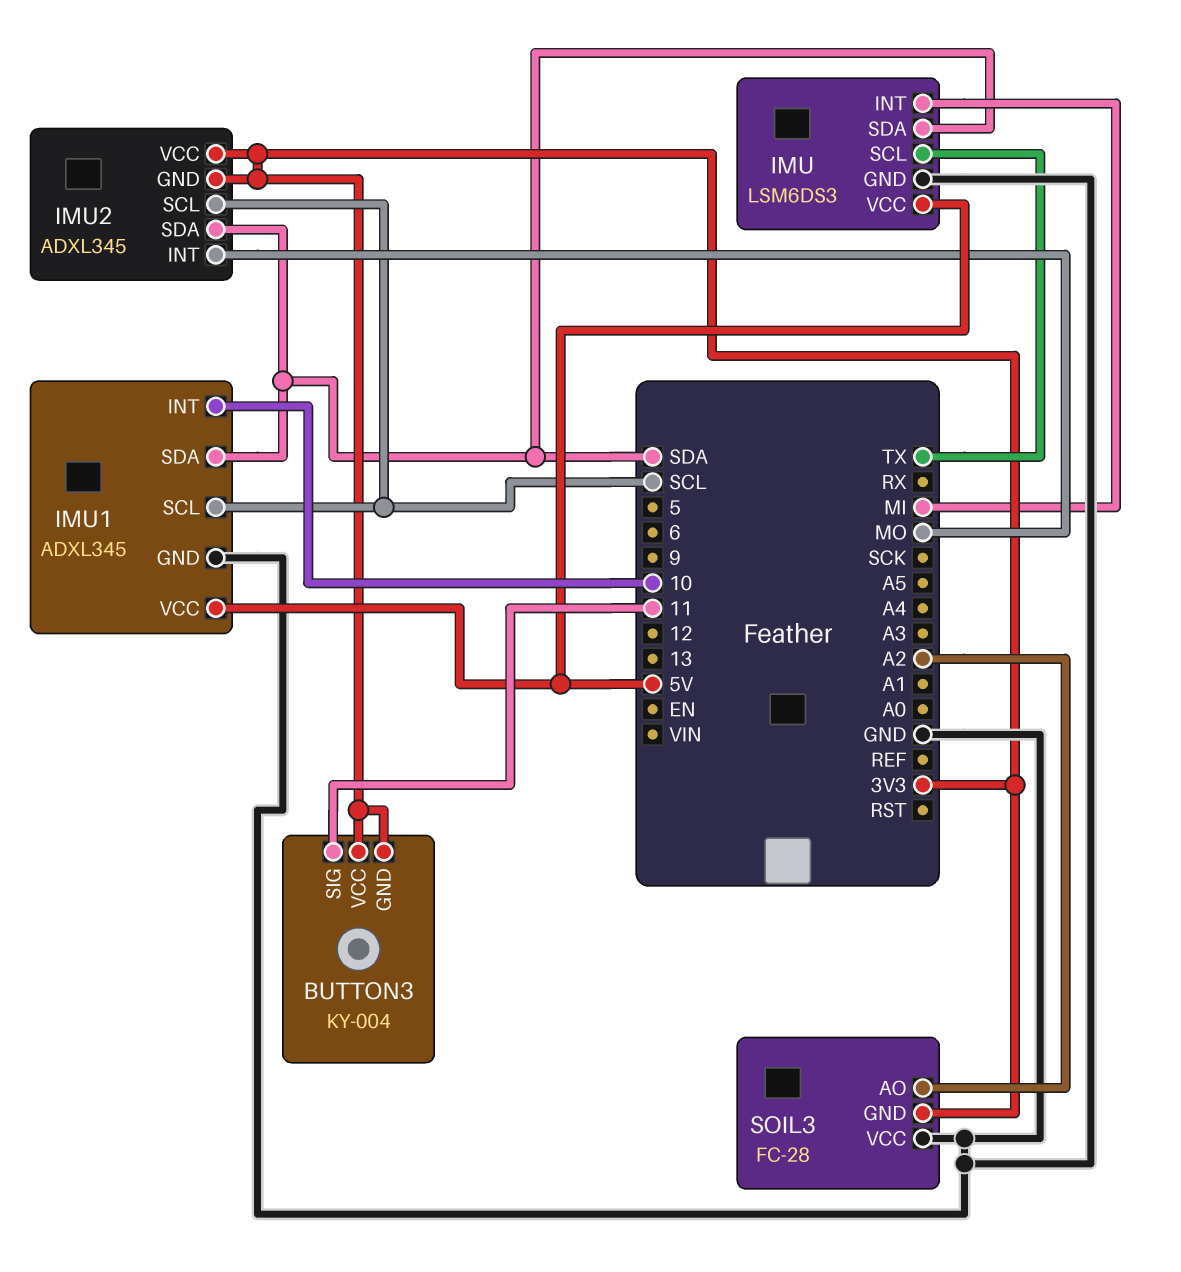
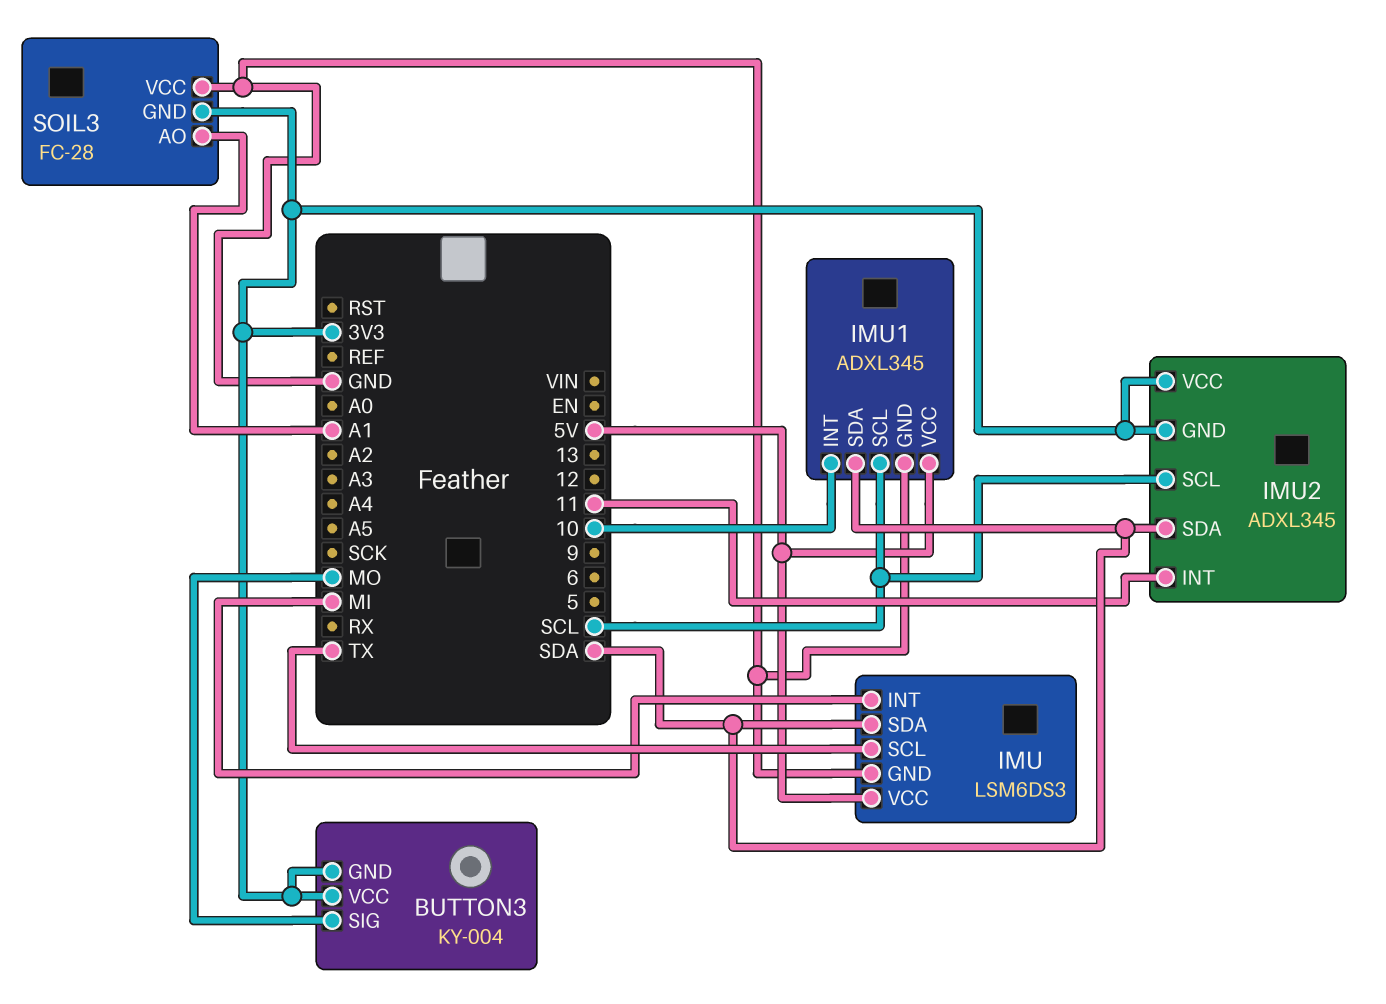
BUTTON3 pin SIG: 11 -> MO
IMU2 pin INT: MO -> 11
SOIL3 pin AO: A2 -> A1

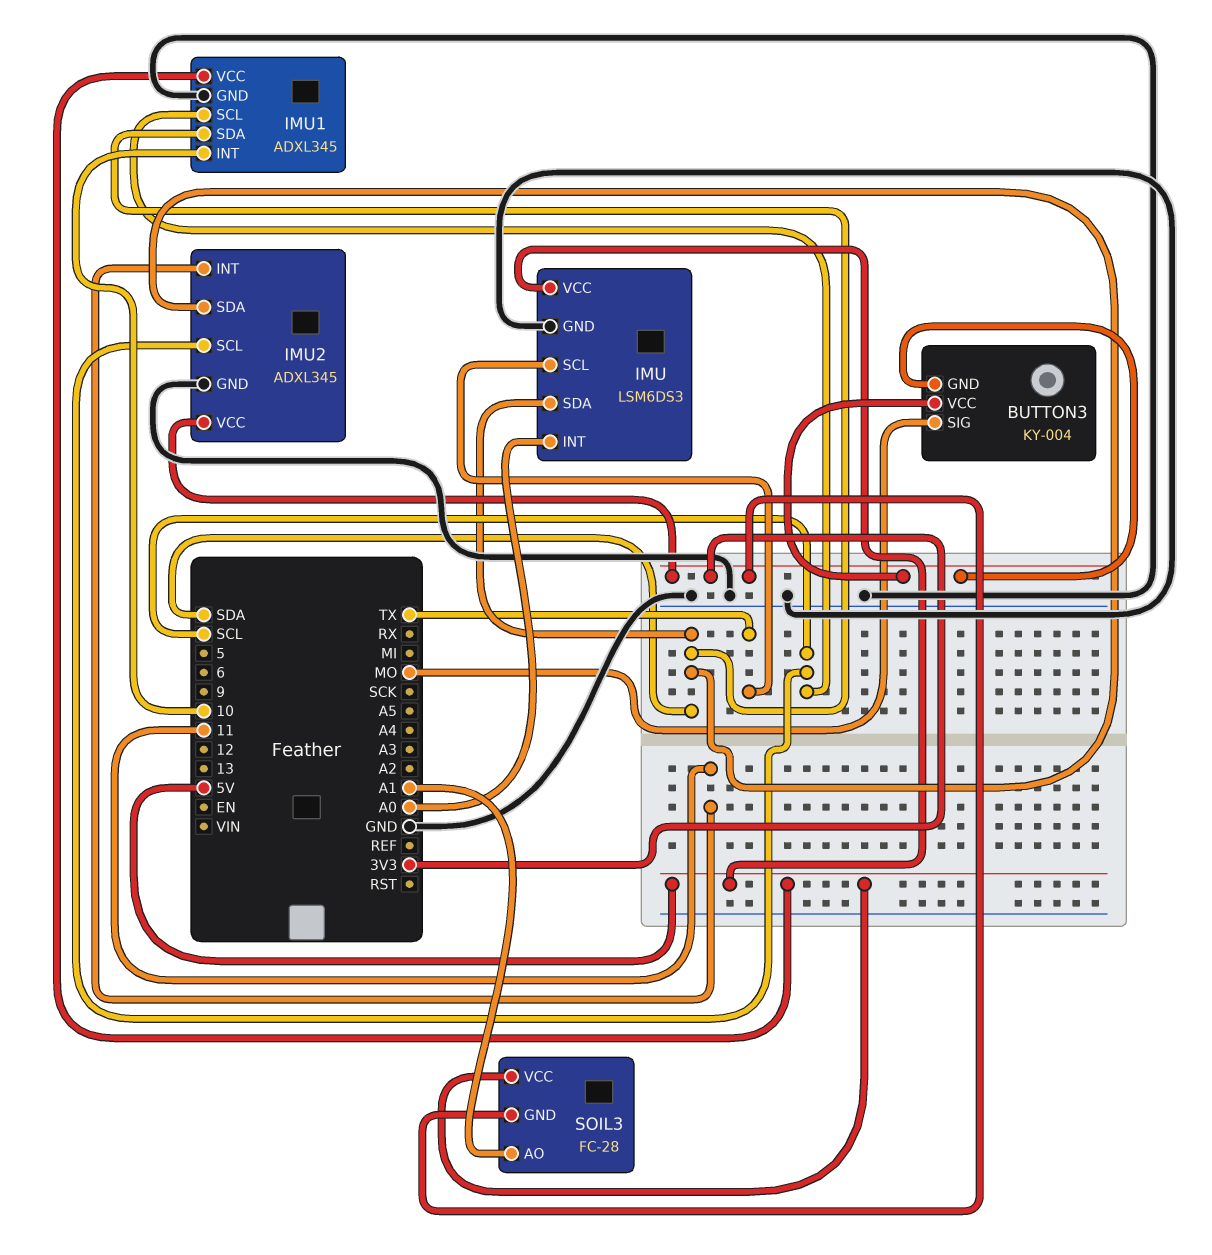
IMU pin INT: MI -> A0
IMU2 pin GND: 3V3 -> GND
SOIL3 pin VCC: GND -> 5V

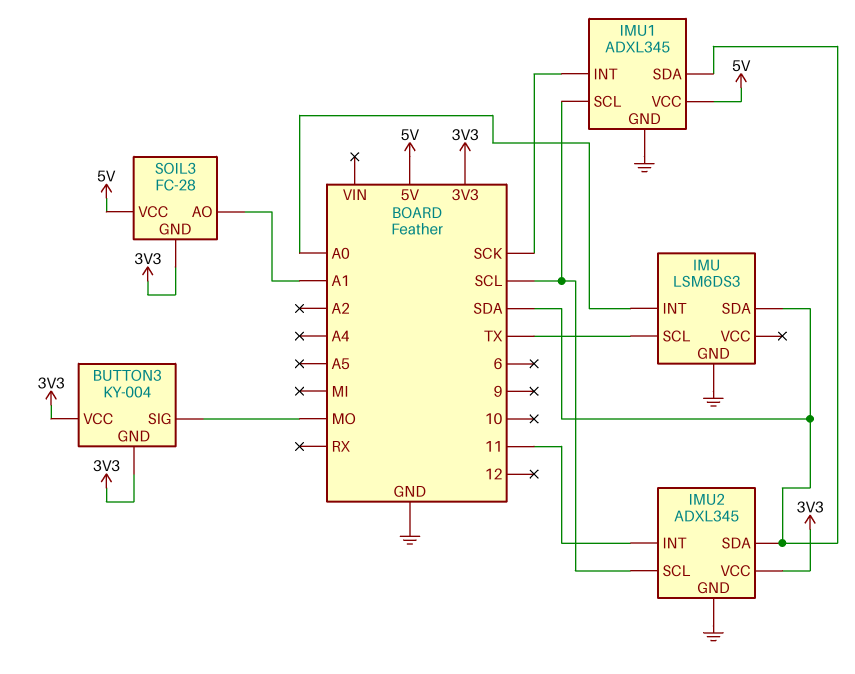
IMU pin VCC: 5V -> none
IMU1 pin INT: 10 -> SCK

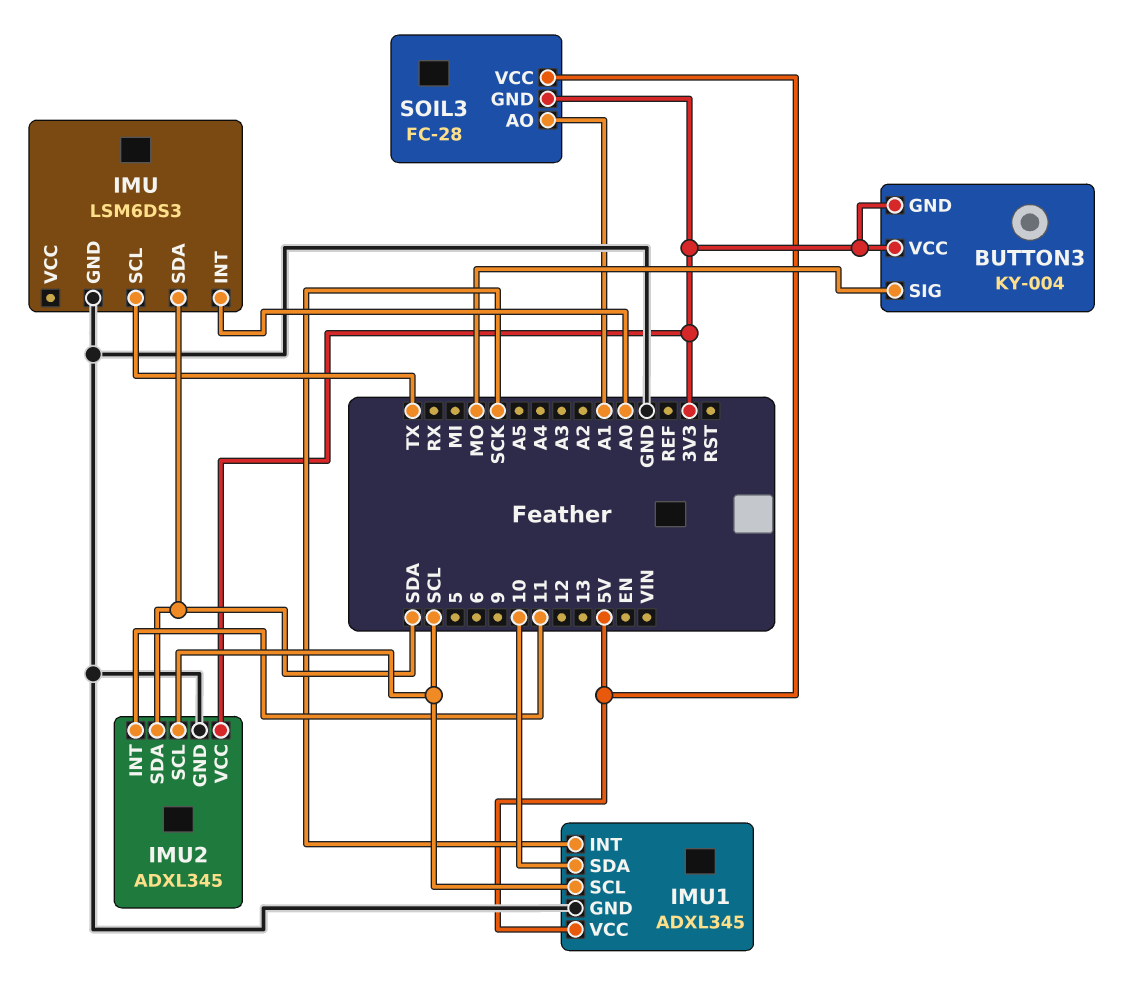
IMU1 pin SDA: SDA -> 10

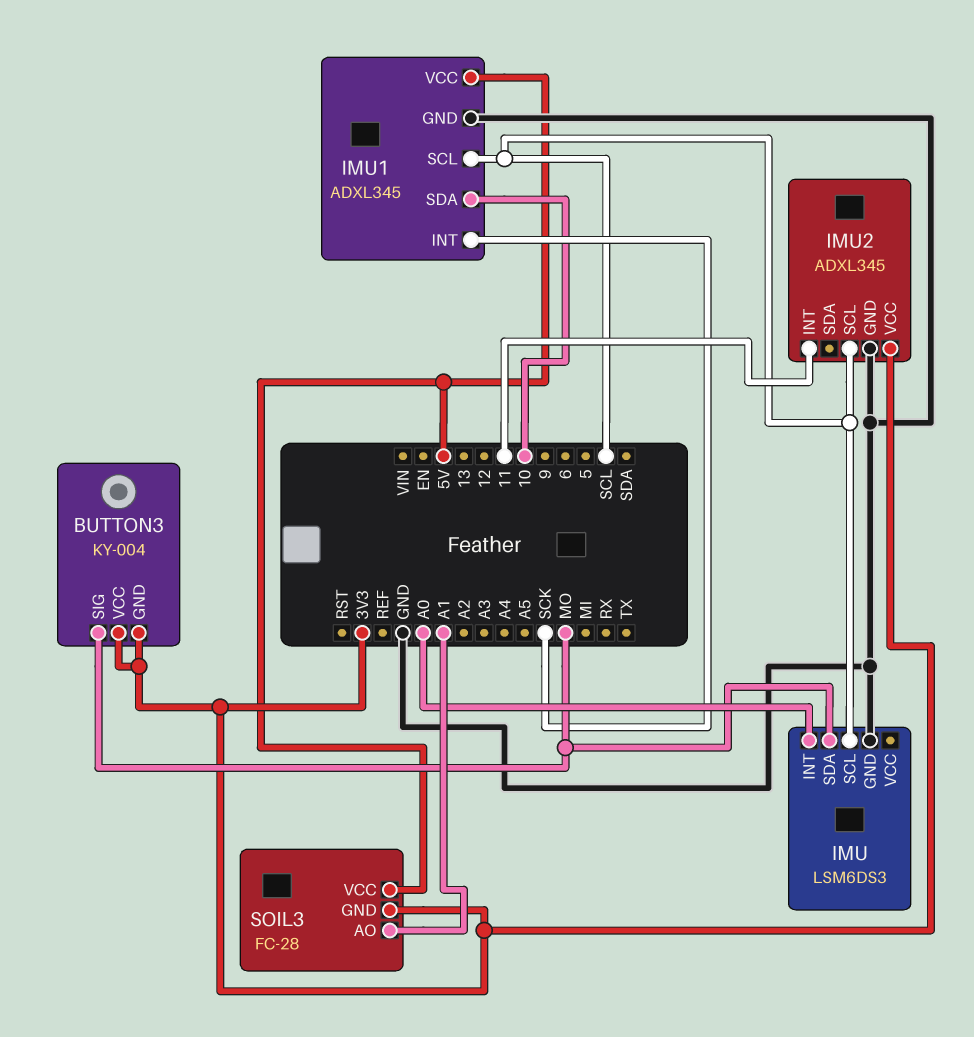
IMU pin SCL: TX -> SCL
IMU pin SDA: SDA -> MO
IMU2 pin SDA: SDA -> none

